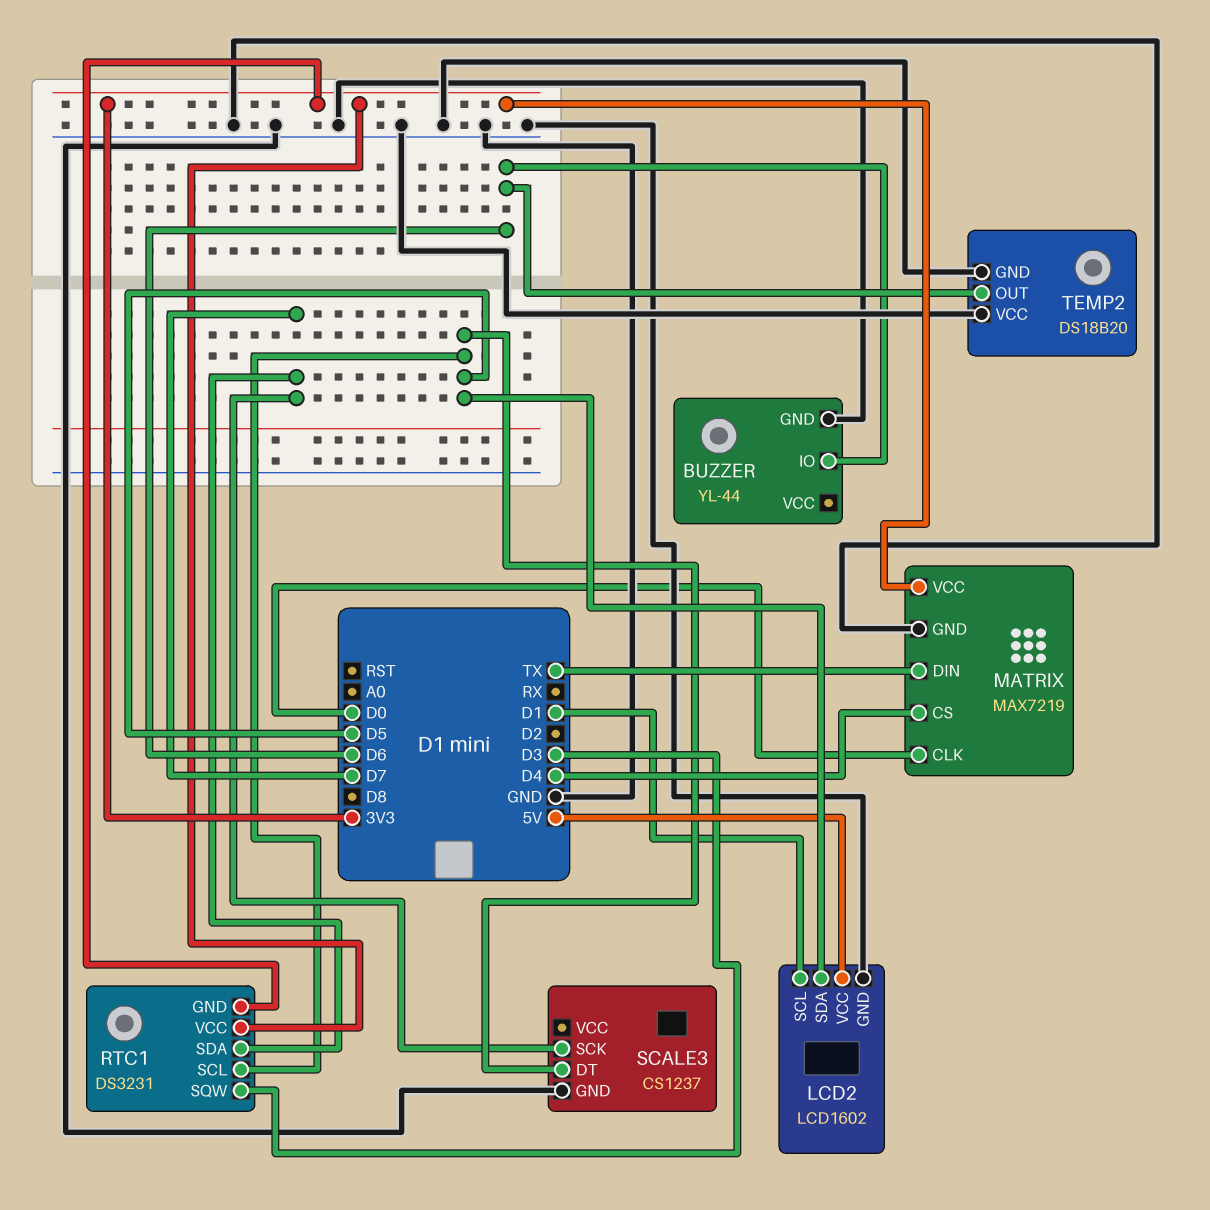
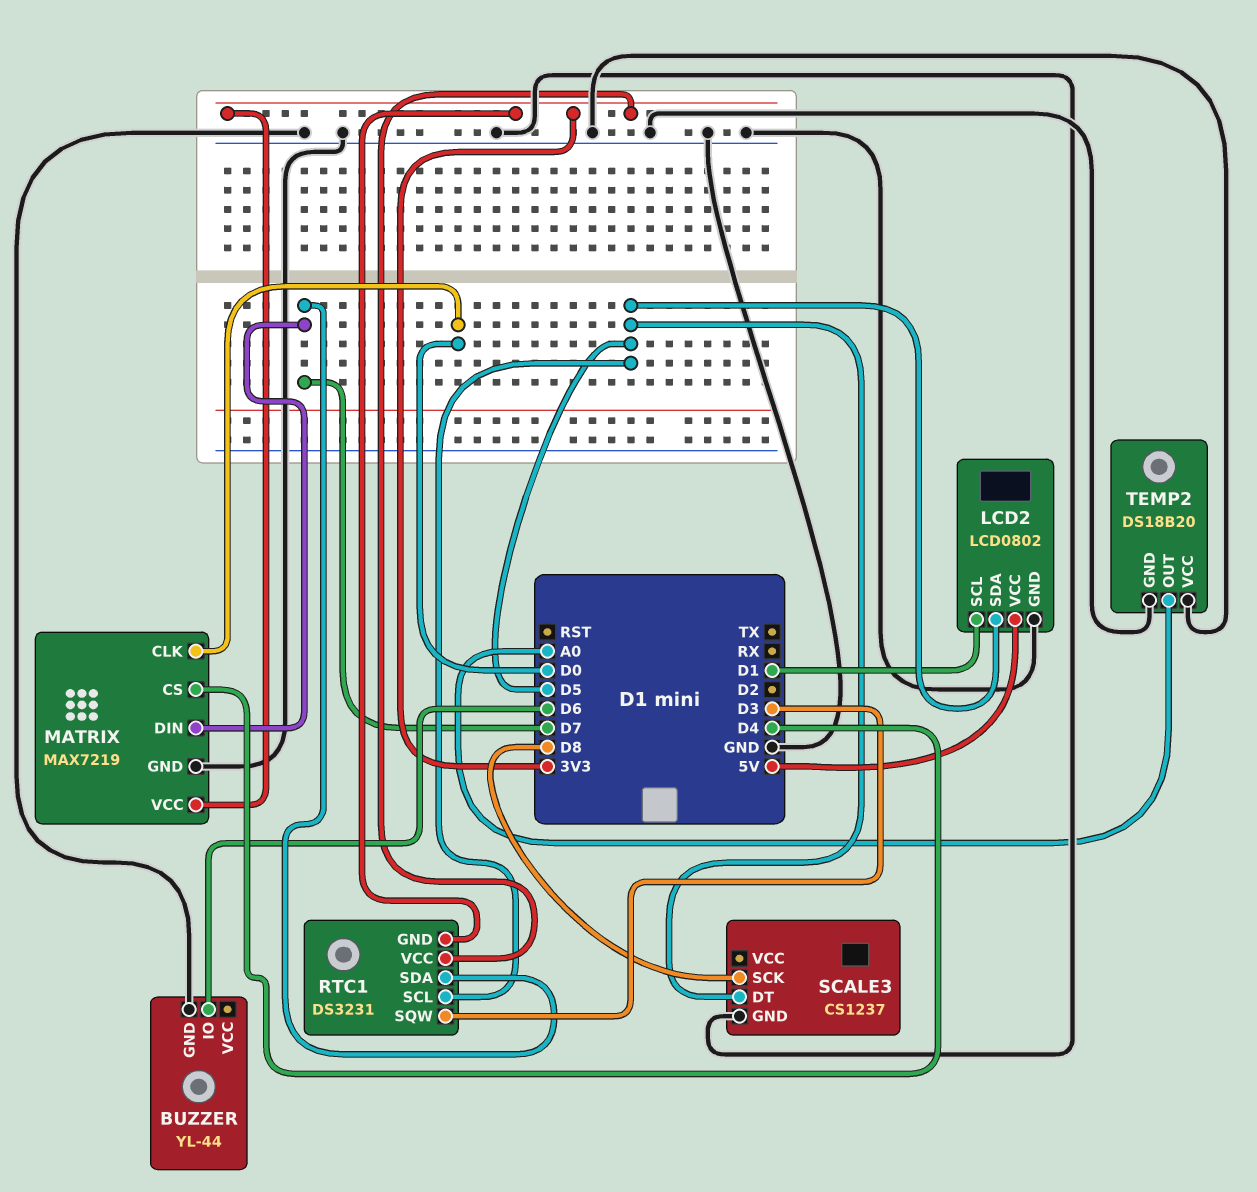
LCD2: LCD1602 -> LCD0802
MATRIX pin DIN: TX -> D7
SCALE3 pin SCK: D7 -> D8
TEMP2 pin OUT: D6 -> A0

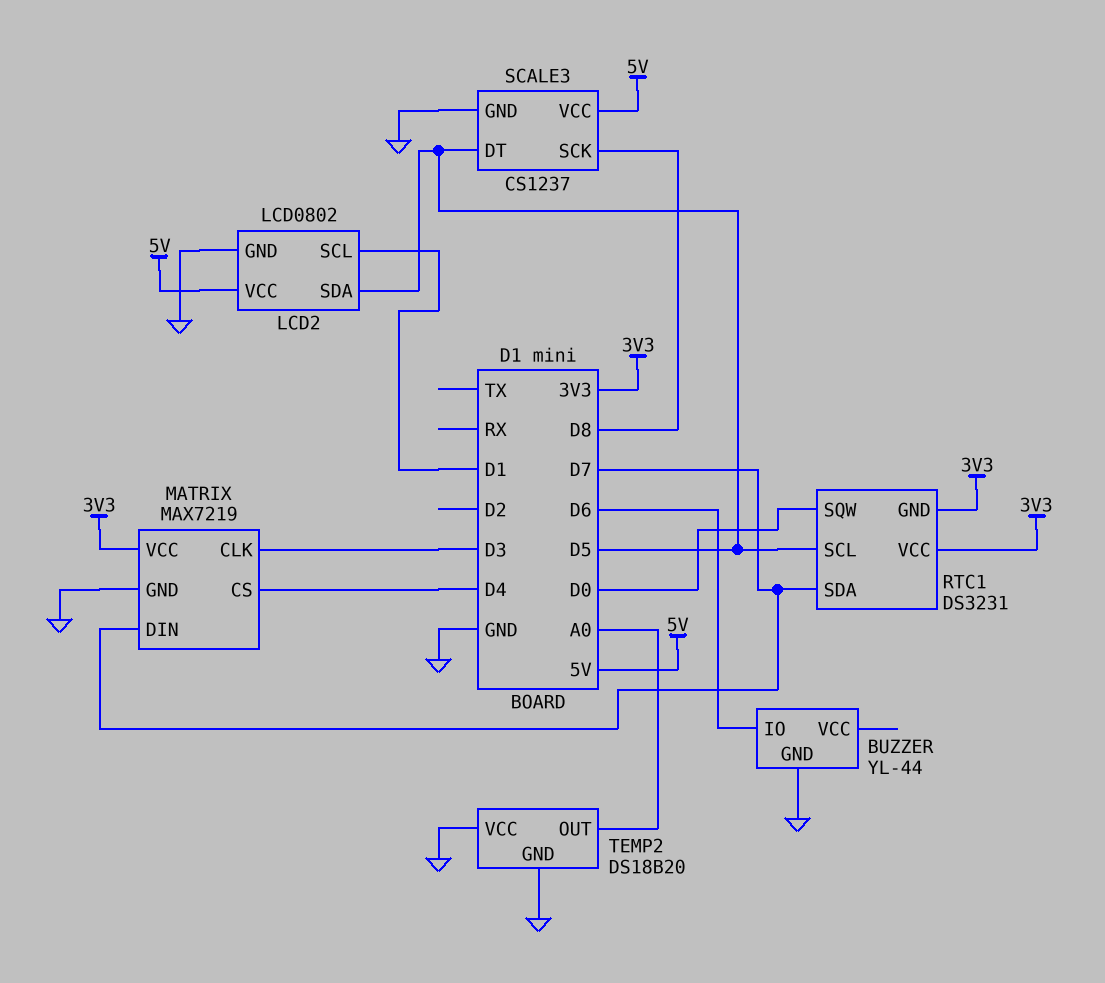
MATRIX pin CLK: D0 -> D3
RTC1 pin SQW: D3 -> D0
SCALE3 pin VCC: none -> 5V

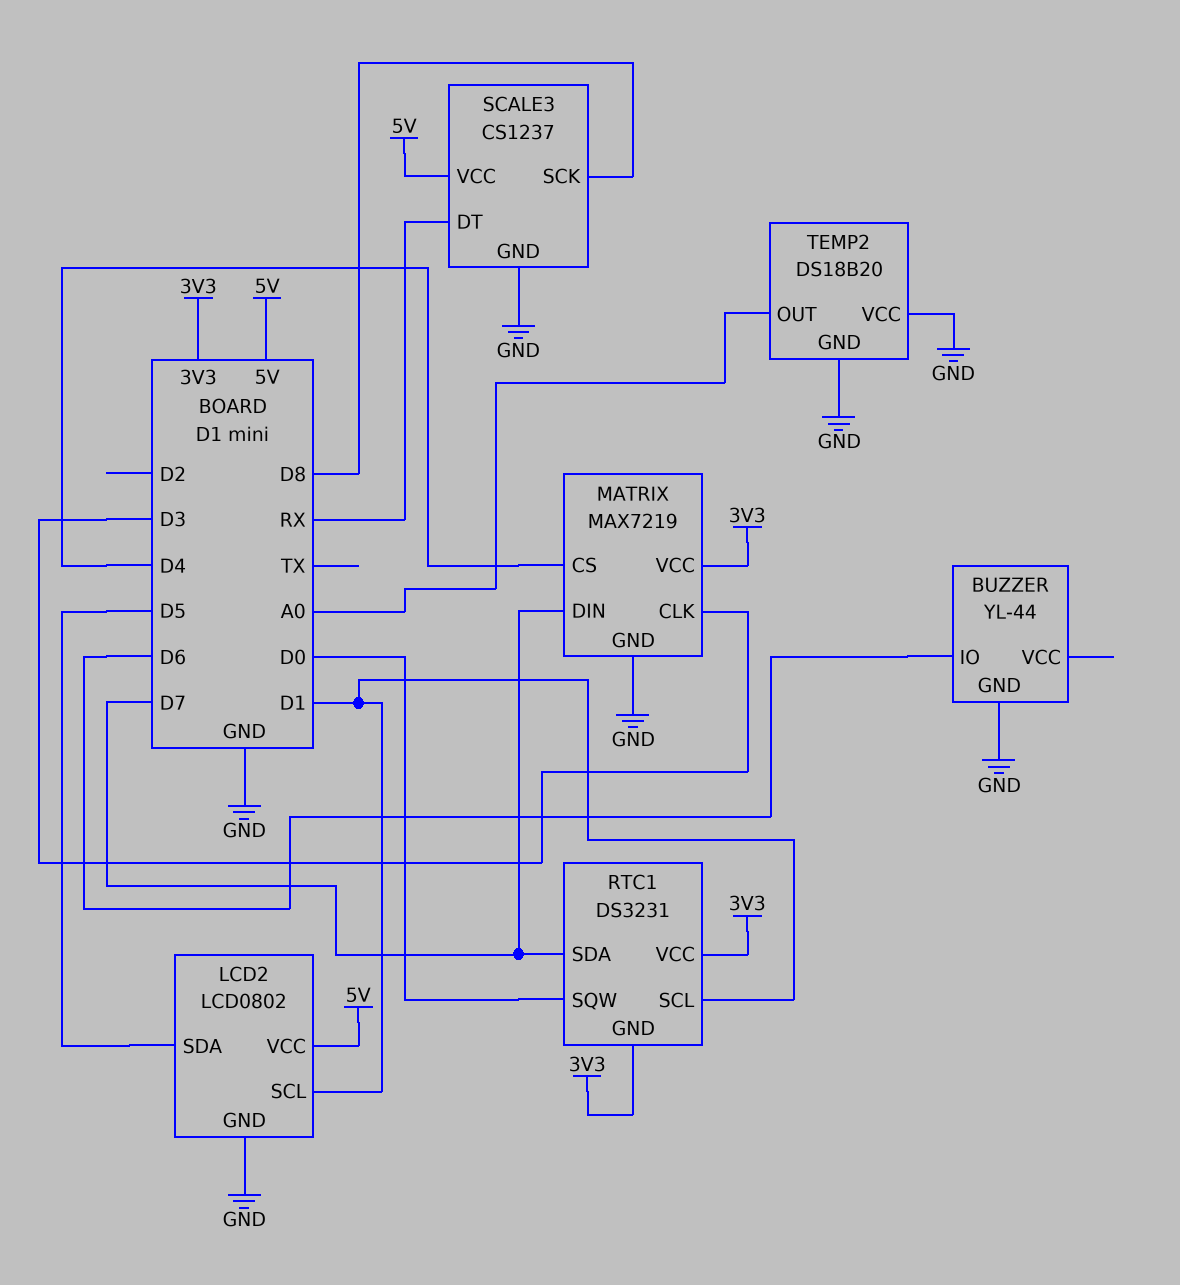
RTC1 pin SCL: D5 -> D1
SCALE3 pin DT: D5 -> RX

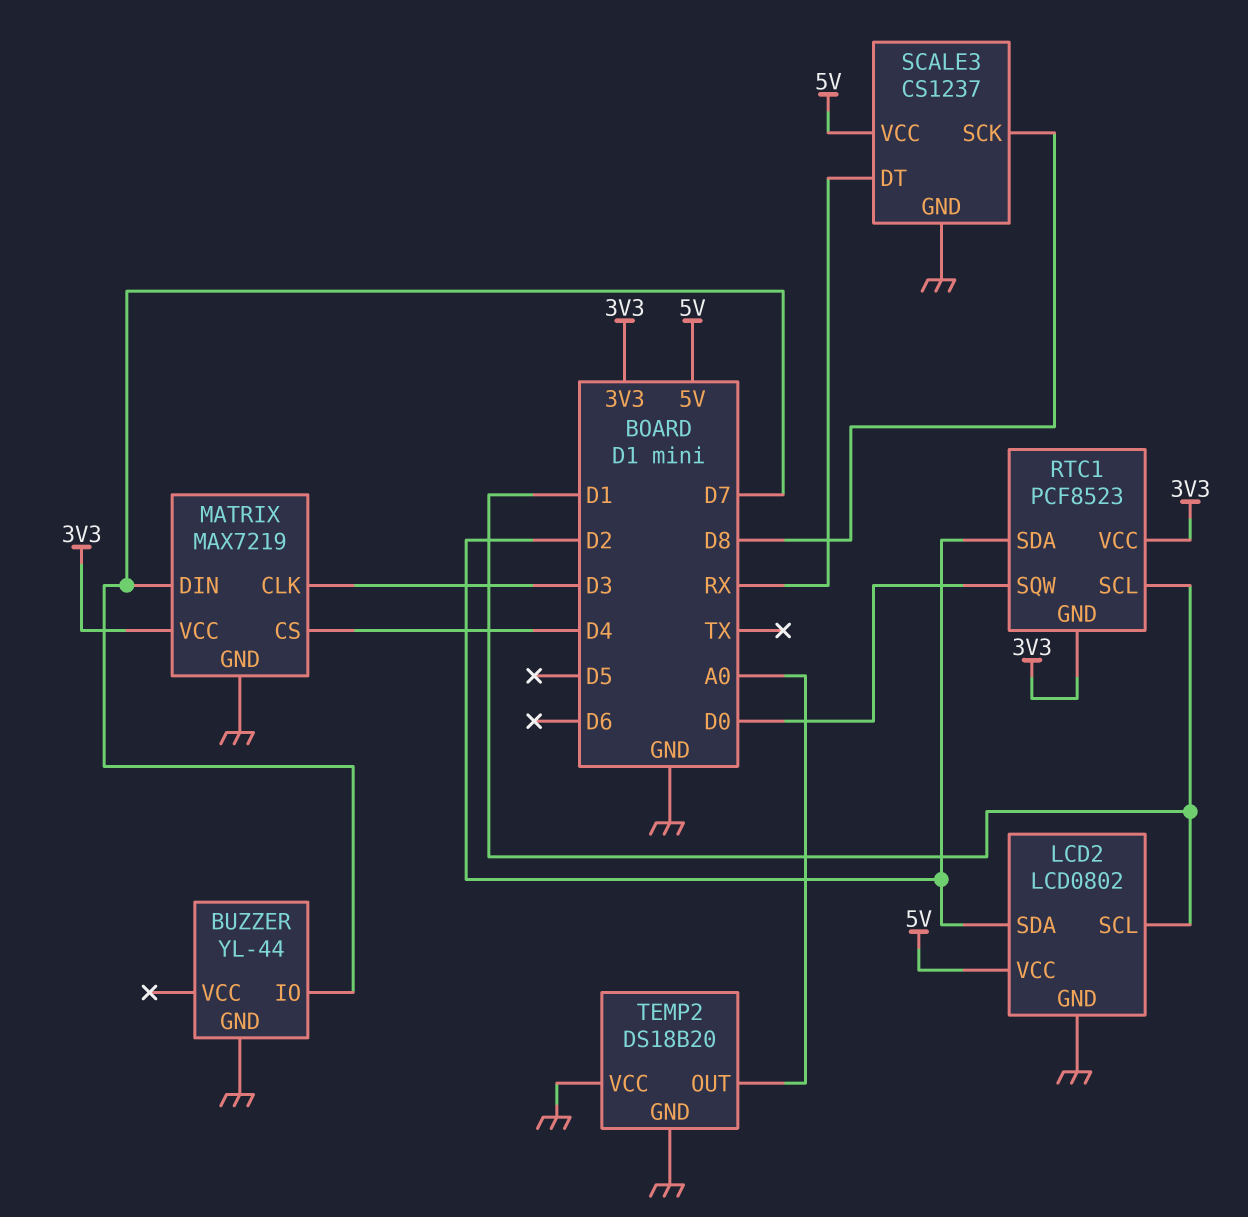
BUZZER pin IO: D6 -> D7
LCD2 pin SDA: D5 -> D2
RTC1: DS3231 -> PCF8523
RTC1 pin SDA: D7 -> D2

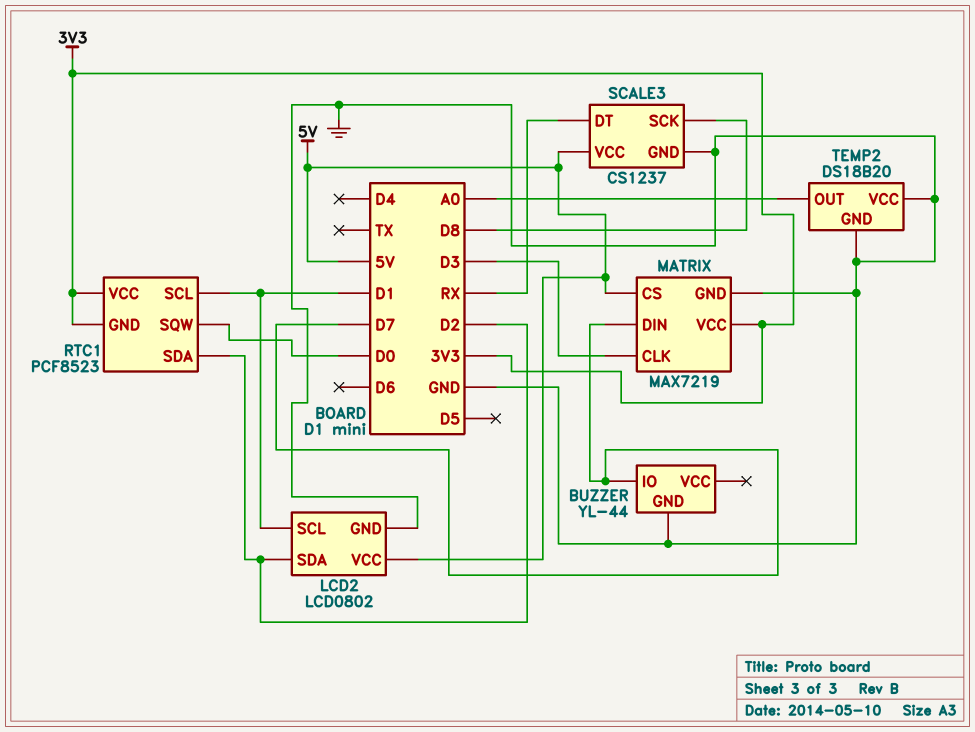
MATRIX pin CS: D4 -> 5V

